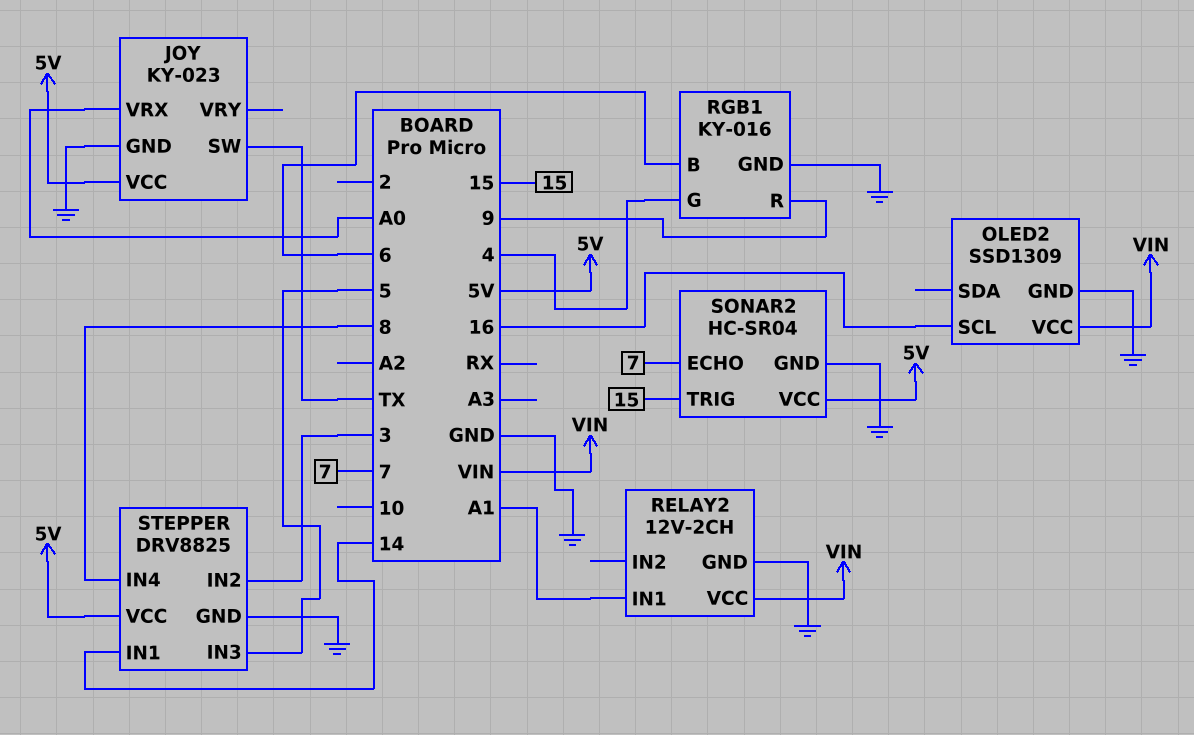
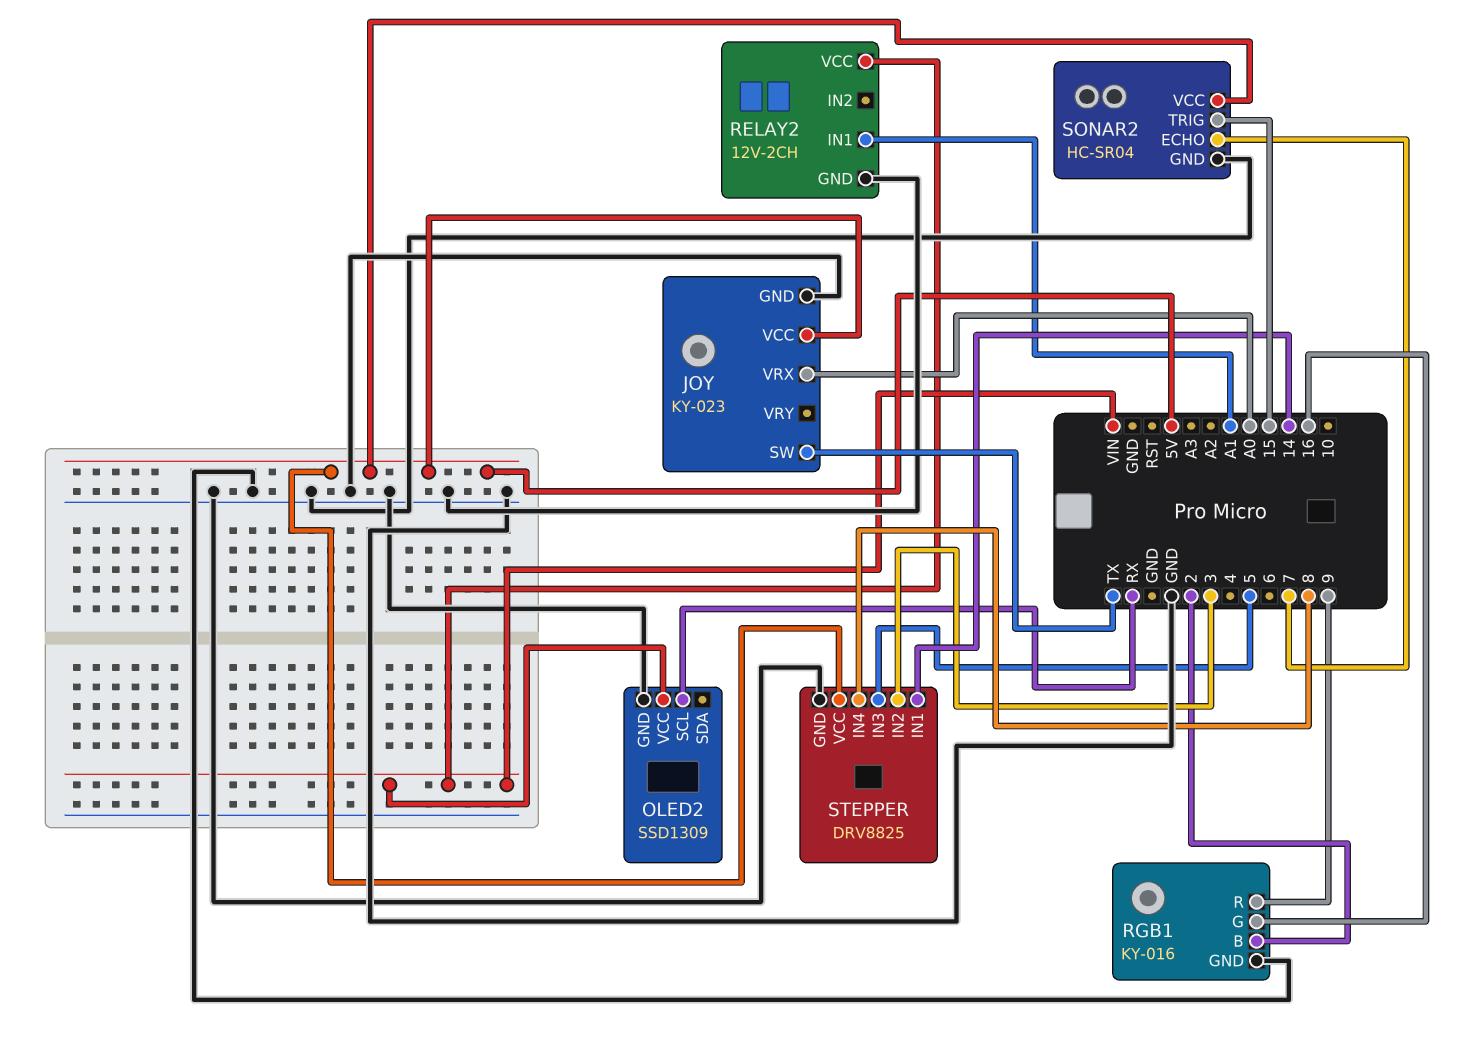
OLED2 pin SCL: 16 -> RX
RGB1 pin B: 6 -> 2
RGB1 pin G: 4 -> 16

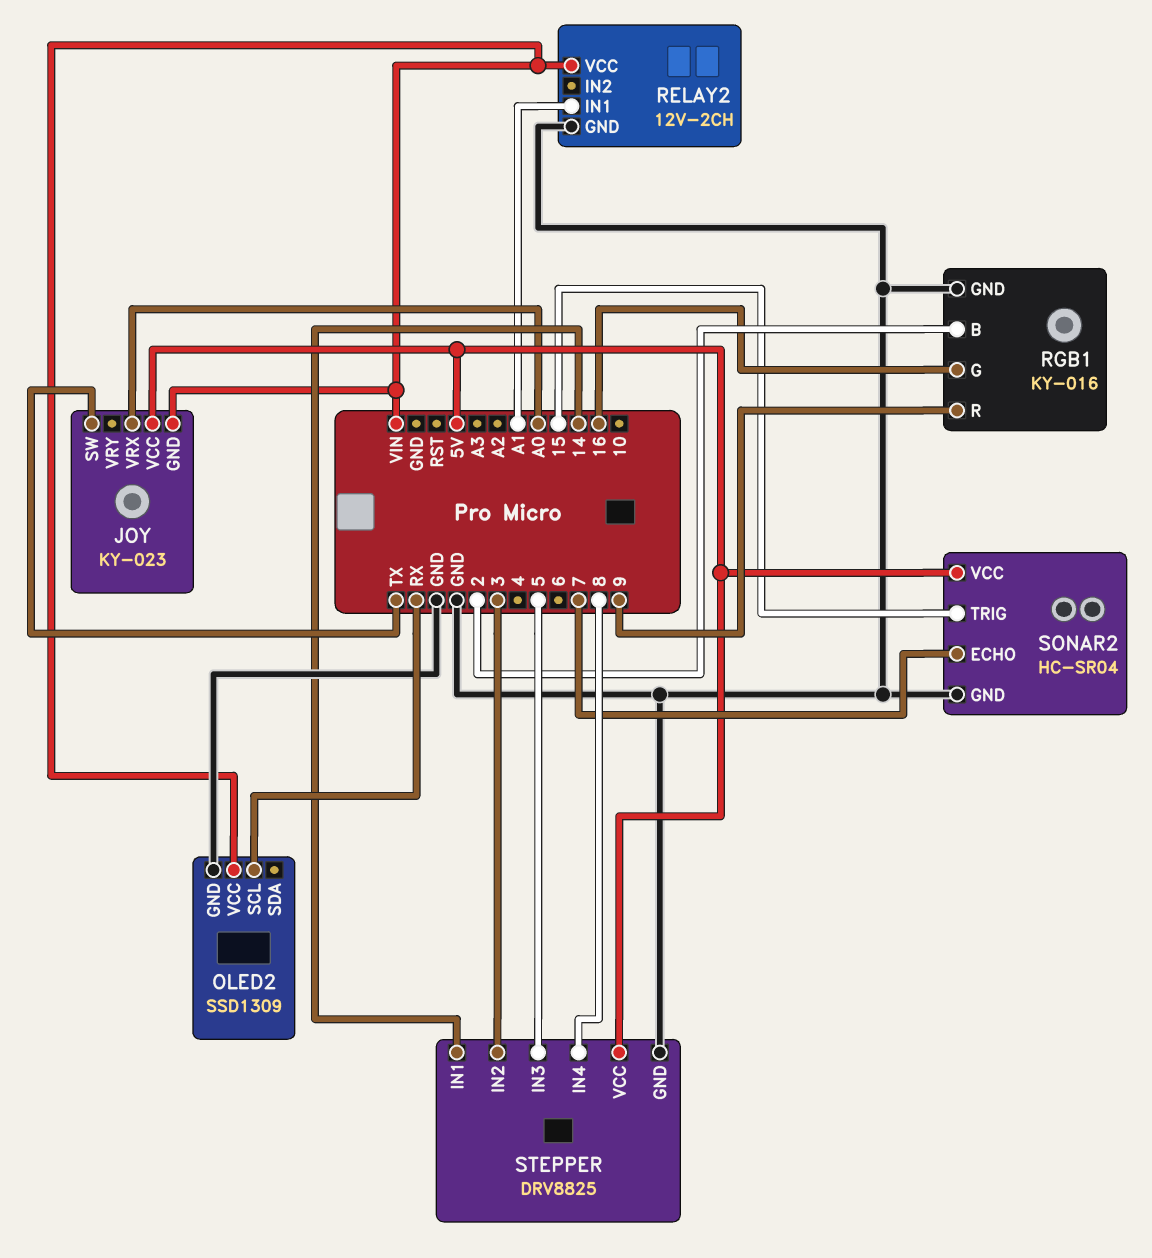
JOY pin GND: GND -> VIN

